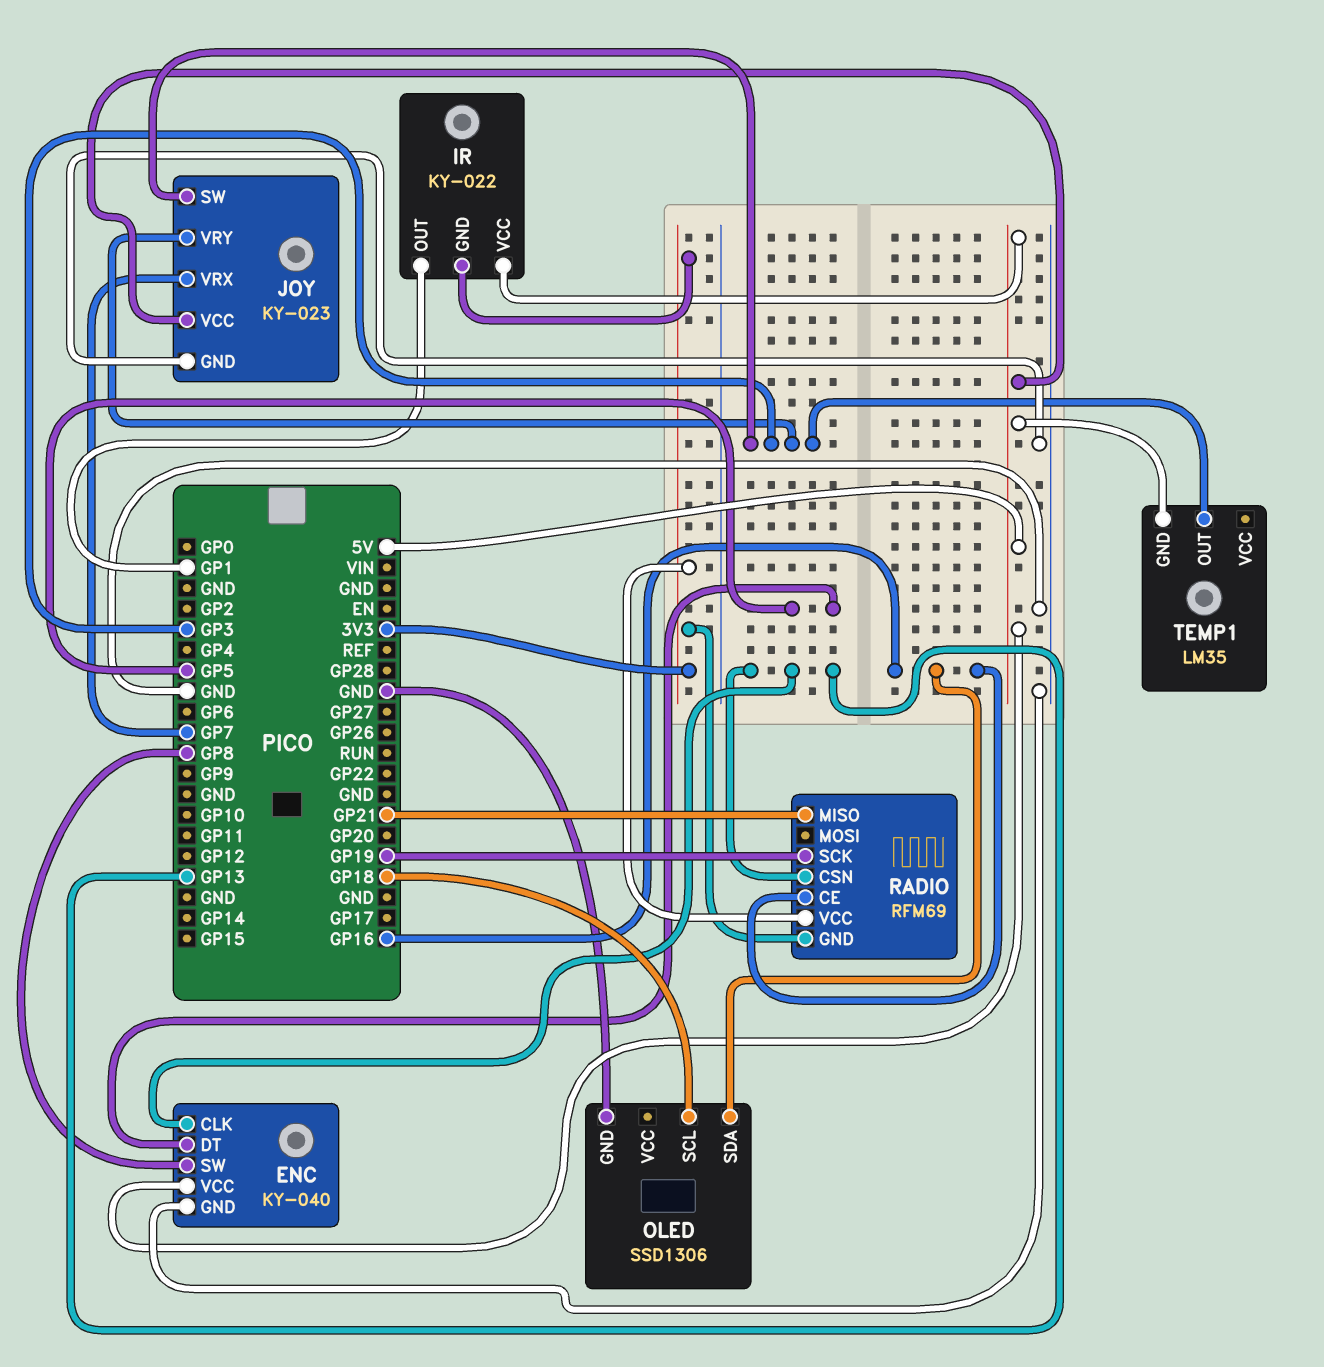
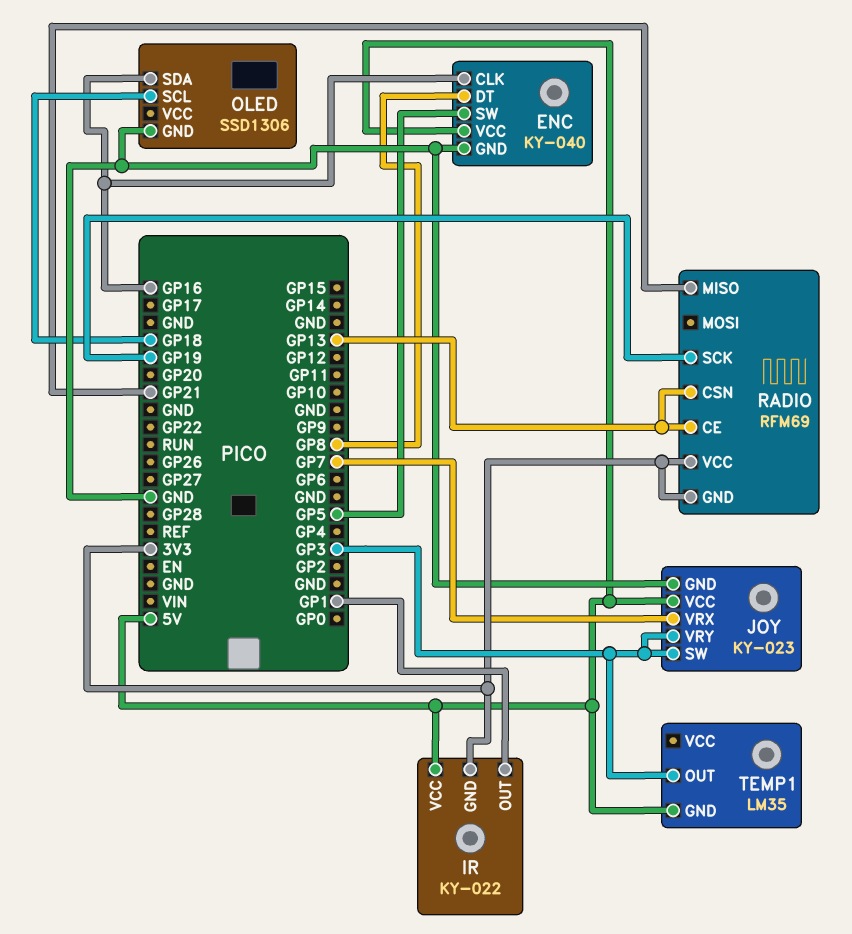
ENC pin CLK: GP13 -> GP16
ENC pin DT: GP5 -> GP8
ENC pin SW: GP8 -> GP5
RADIO pin CE: GP16 -> GP13

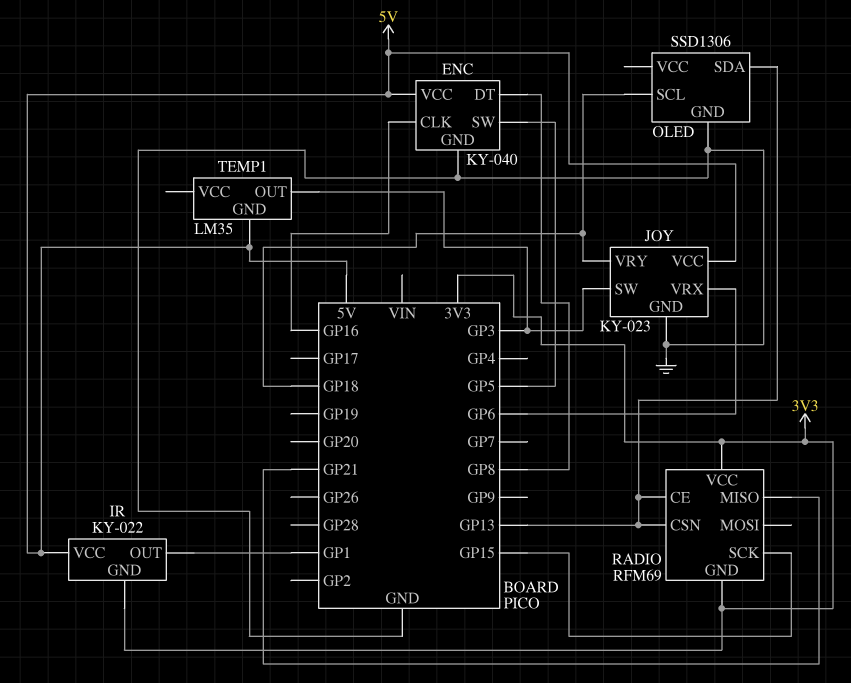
JOY pin VRX: GP7 -> GP6
JOY pin VRY: GP3 -> GP18
OLED pin SDA: GP16 -> GP13
RADIO pin SCK: GP19 -> GP15

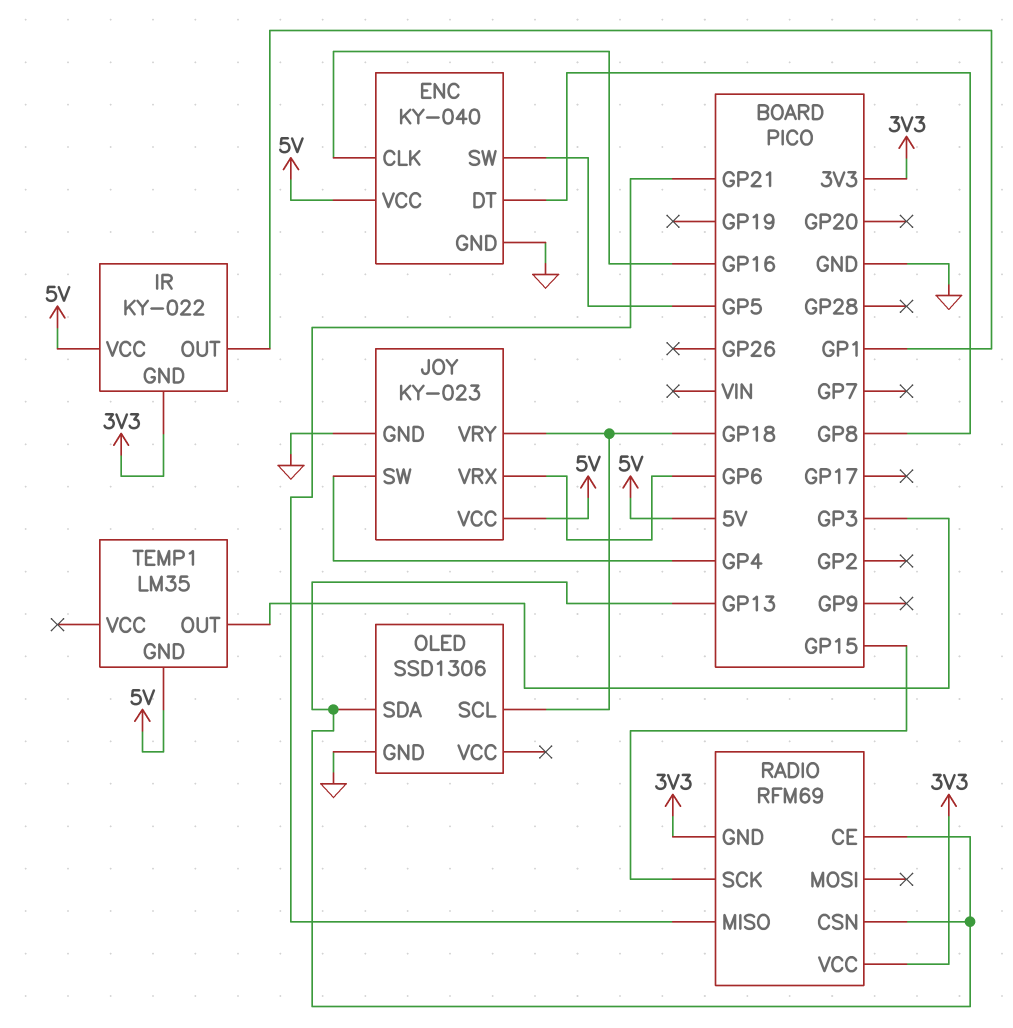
JOY pin SW: GP3 -> GP4

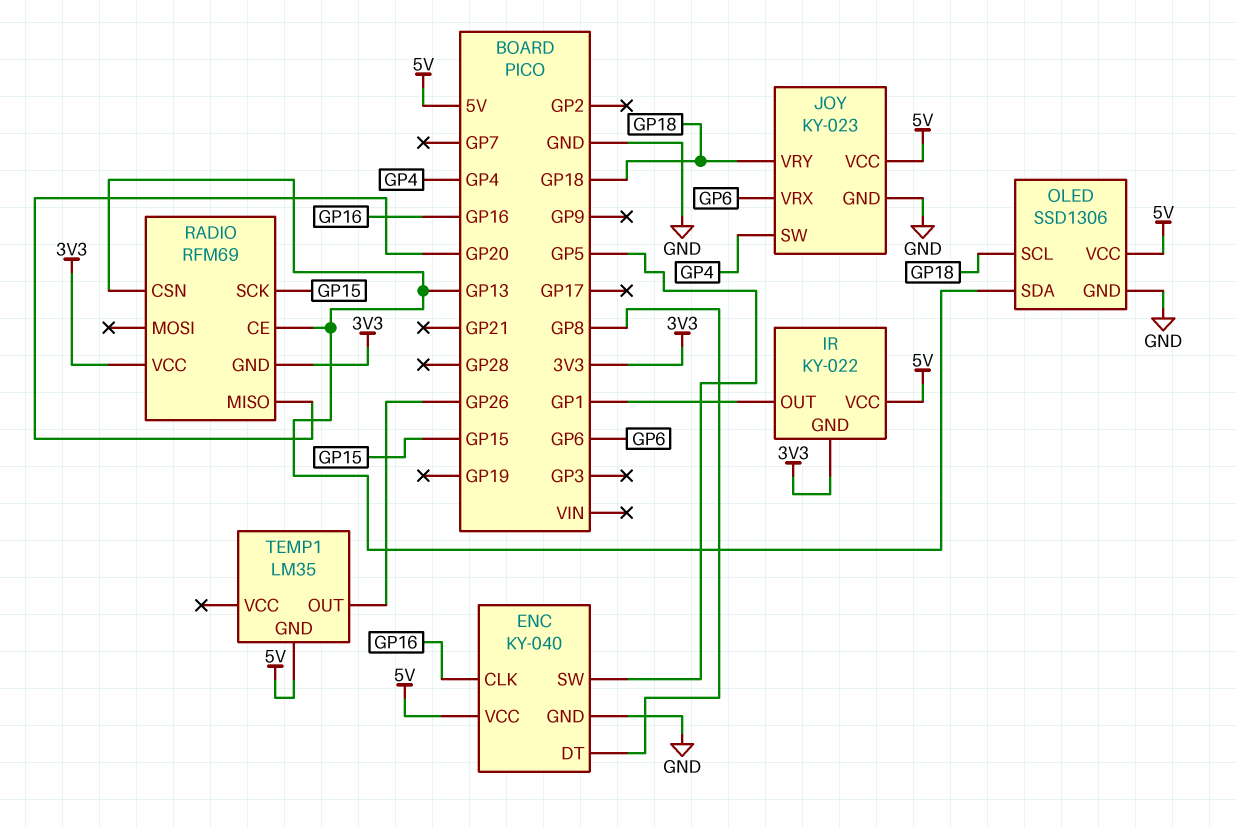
OLED pin VCC: none -> 5V
RADIO pin MISO: GP21 -> GP20
TEMP1 pin OUT: GP3 -> GP26

